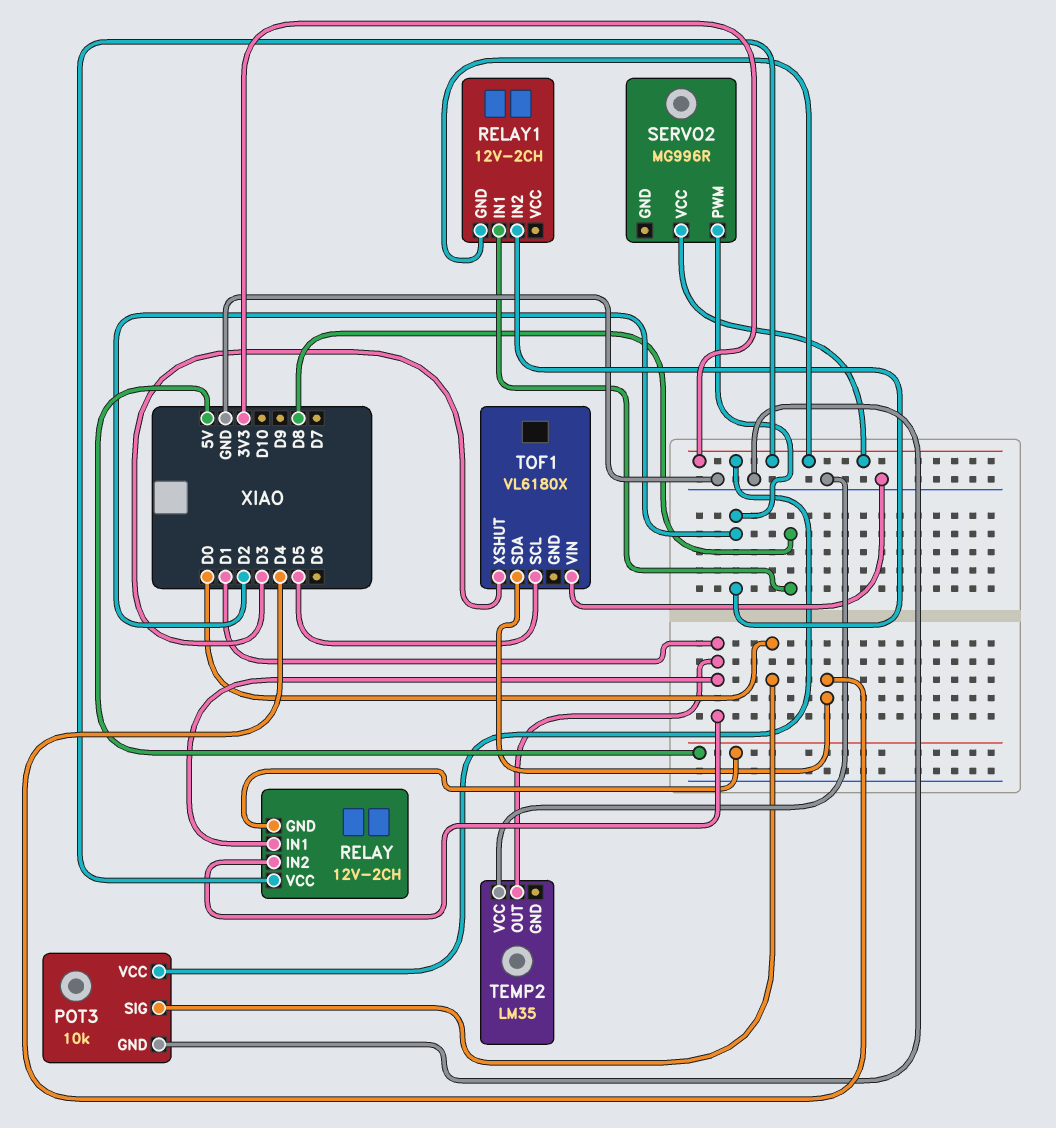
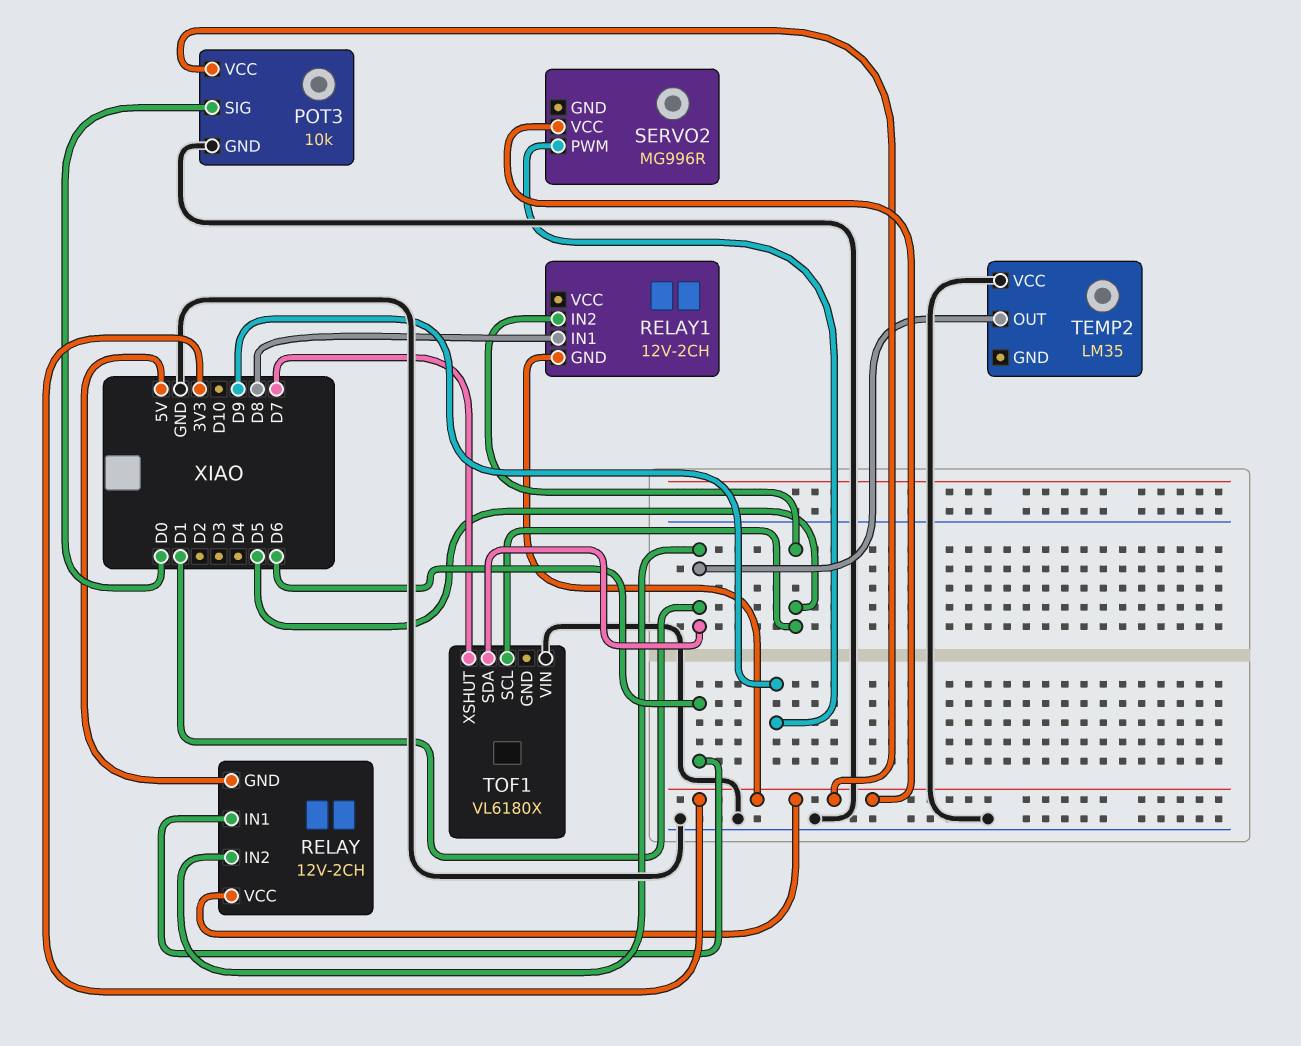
RELAY pin IN1: D1 -> D6
RELAY1 pin IN2: D2 -> D5
SERVO2 pin PWM: D2 -> D9
TOF1 pin SDA: D4 -> D1
TOF1 pin XSHUT: D3 -> D7

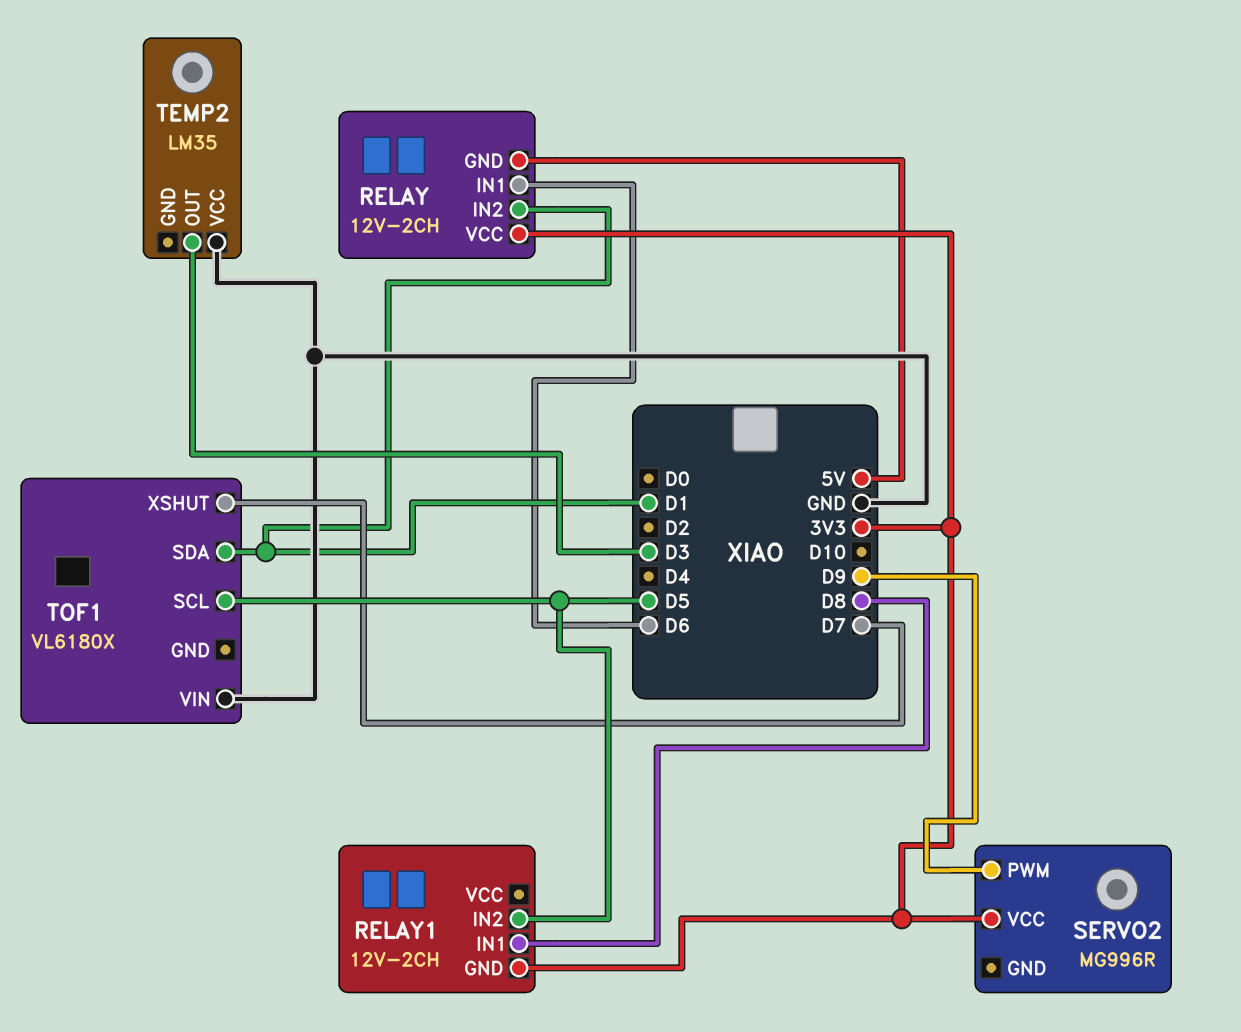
POT3: 10k -> none
POT3 pin GND: GND -> none
POT3 pin SIG: D0 -> none
POT3 pin VCC: 3V3 -> none
TEMP2 pin OUT: D1 -> D3

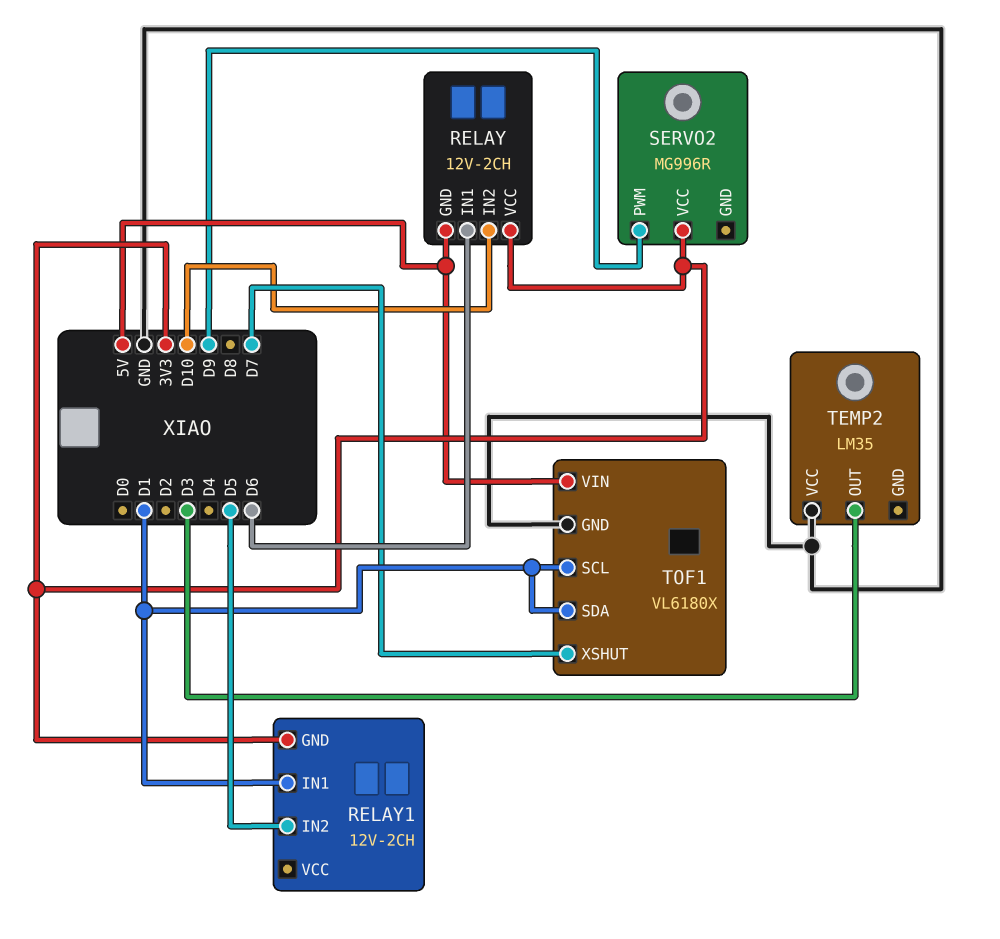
RELAY pin IN2: D1 -> D10
RELAY1 pin IN1: D8 -> D1
TOF1 pin GND: none -> GND
TOF1 pin SCL: D5 -> D1
TOF1 pin VIN: GND -> 5V

